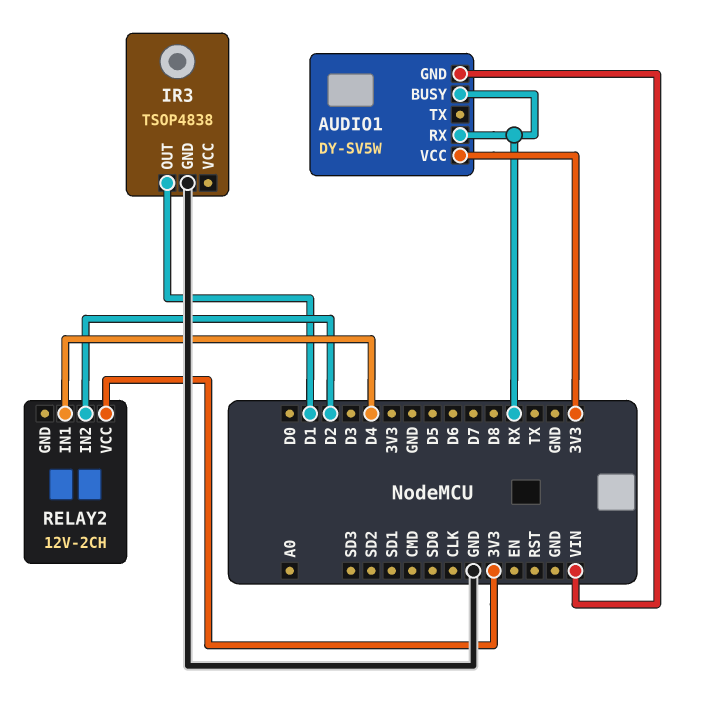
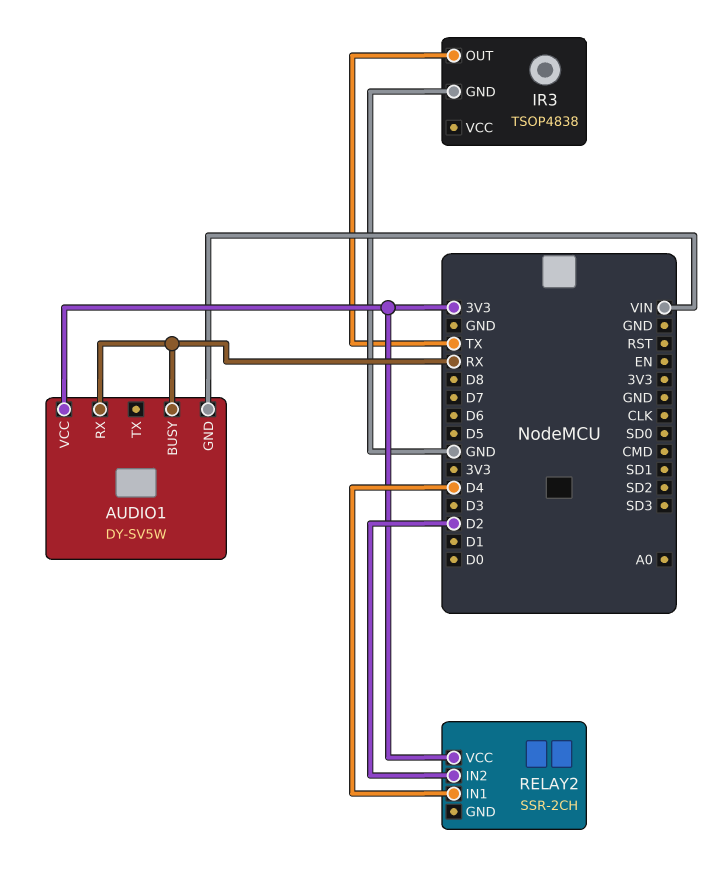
IR3 pin OUT: D1 -> TX
RELAY2: 12V-2CH -> SSR-2CH

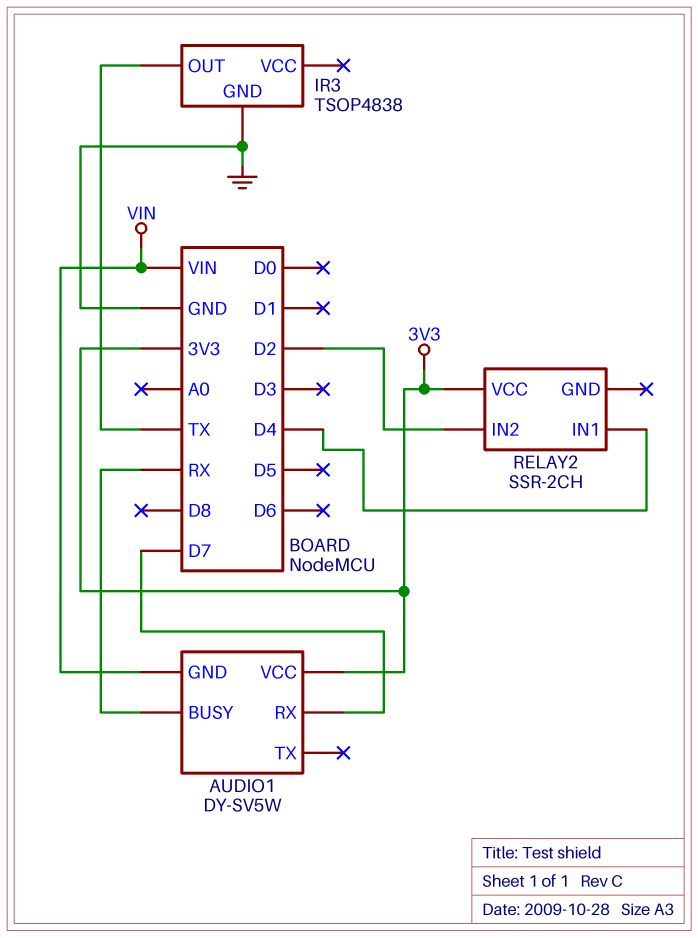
AUDIO1 pin RX: RX -> D7

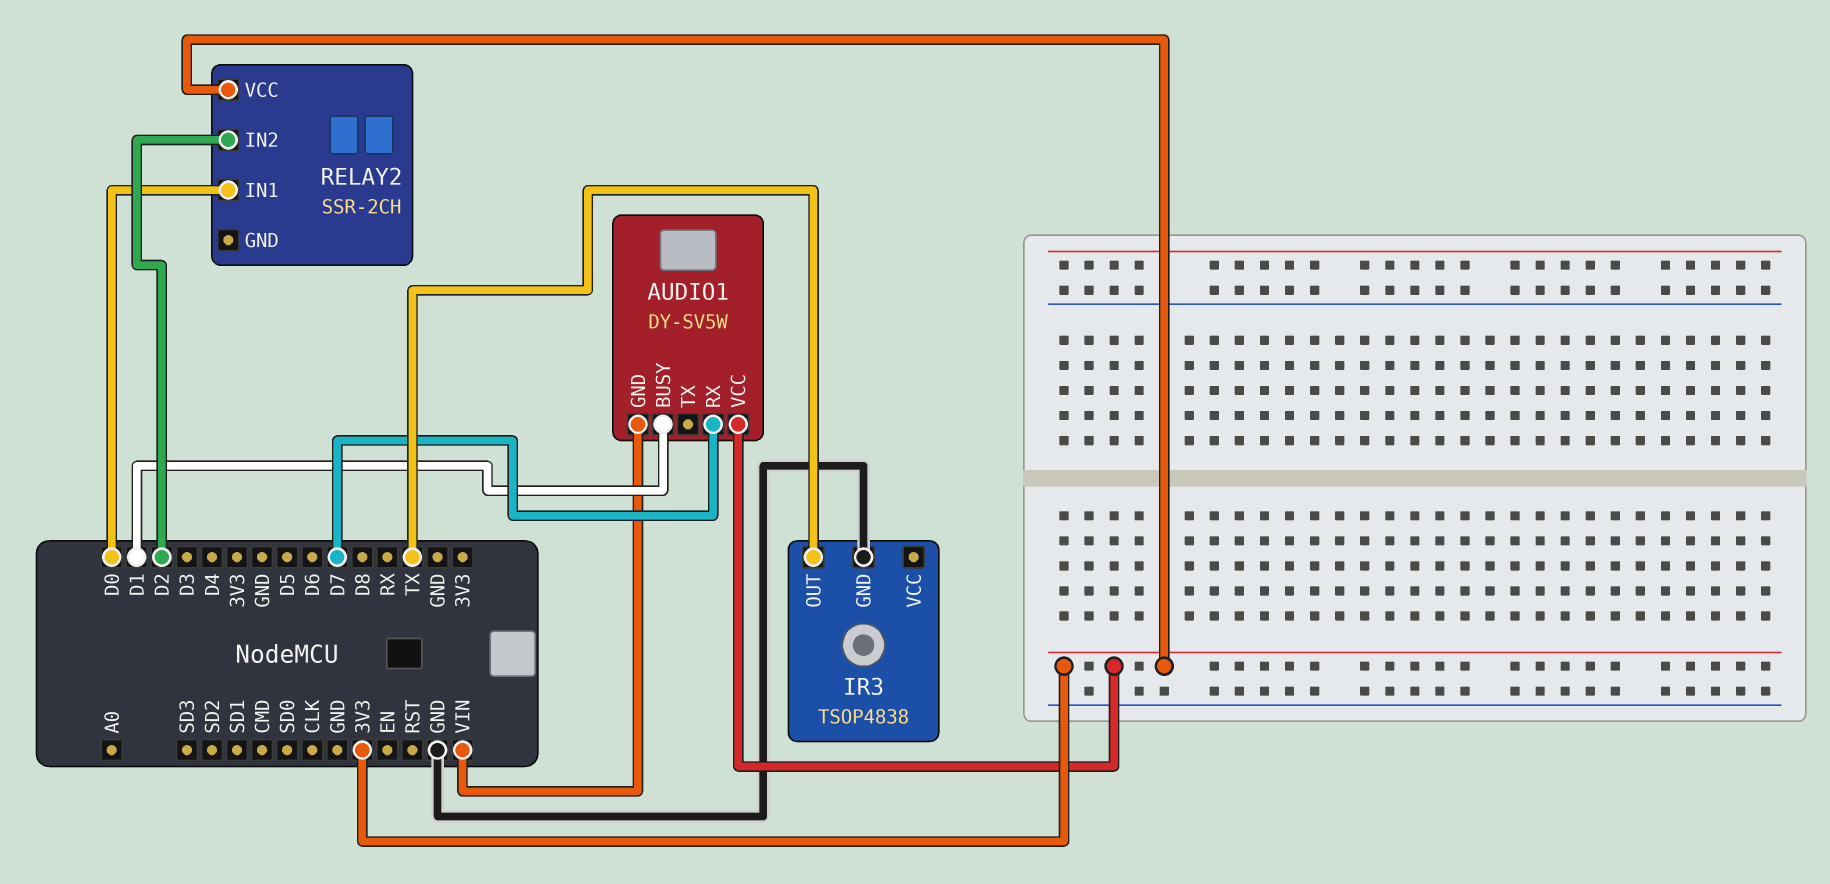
AUDIO1 pin BUSY: RX -> D1
RELAY2 pin IN1: D4 -> D0

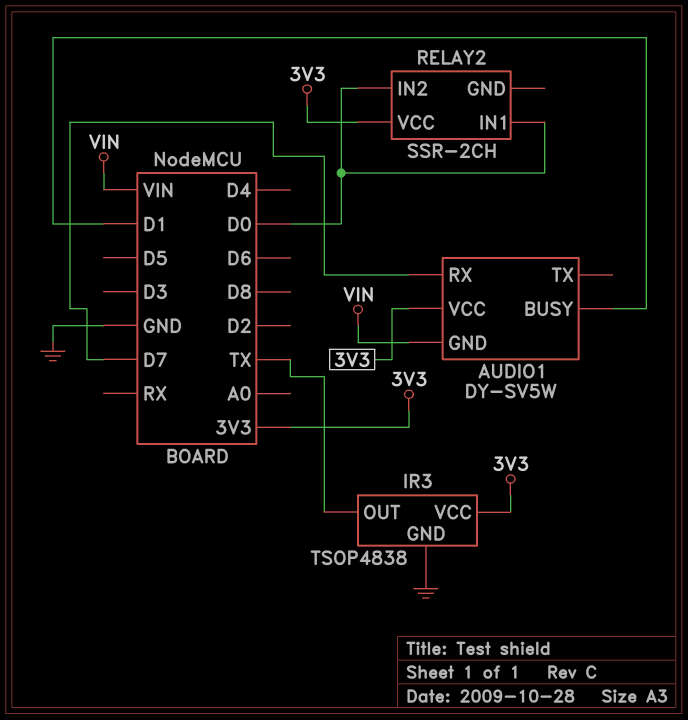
IR3 pin VCC: none -> 3V3
RELAY2 pin IN2: D2 -> D0

